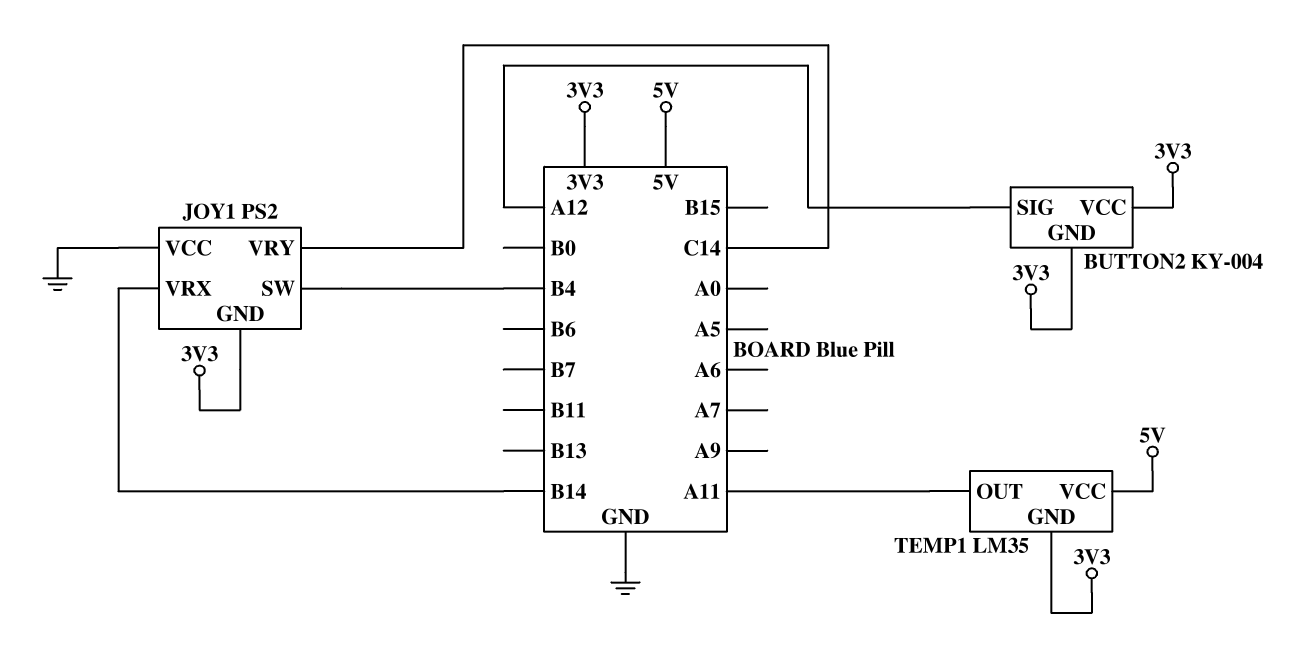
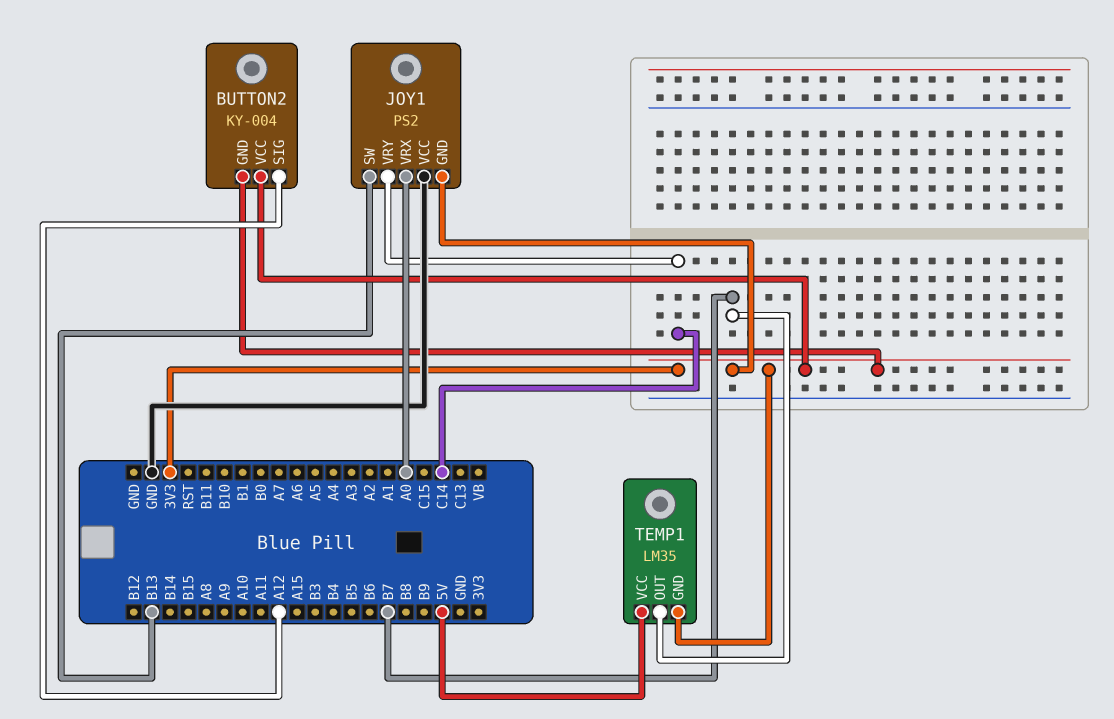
JOY1 pin SW: B4 -> B13
JOY1 pin VRX: B14 -> A0
TEMP1 pin OUT: A11 -> B7

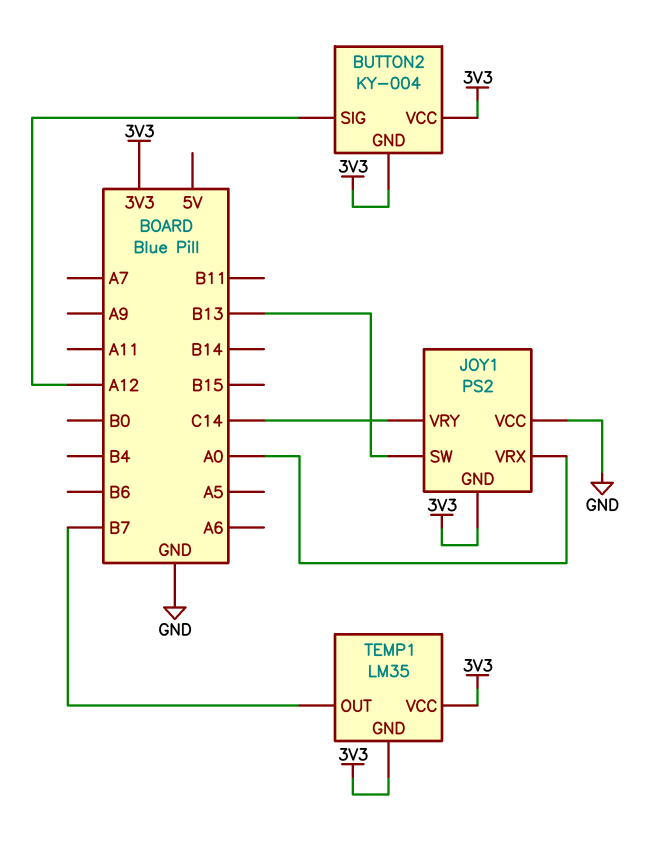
TEMP1 pin VCC: 5V -> 3V3

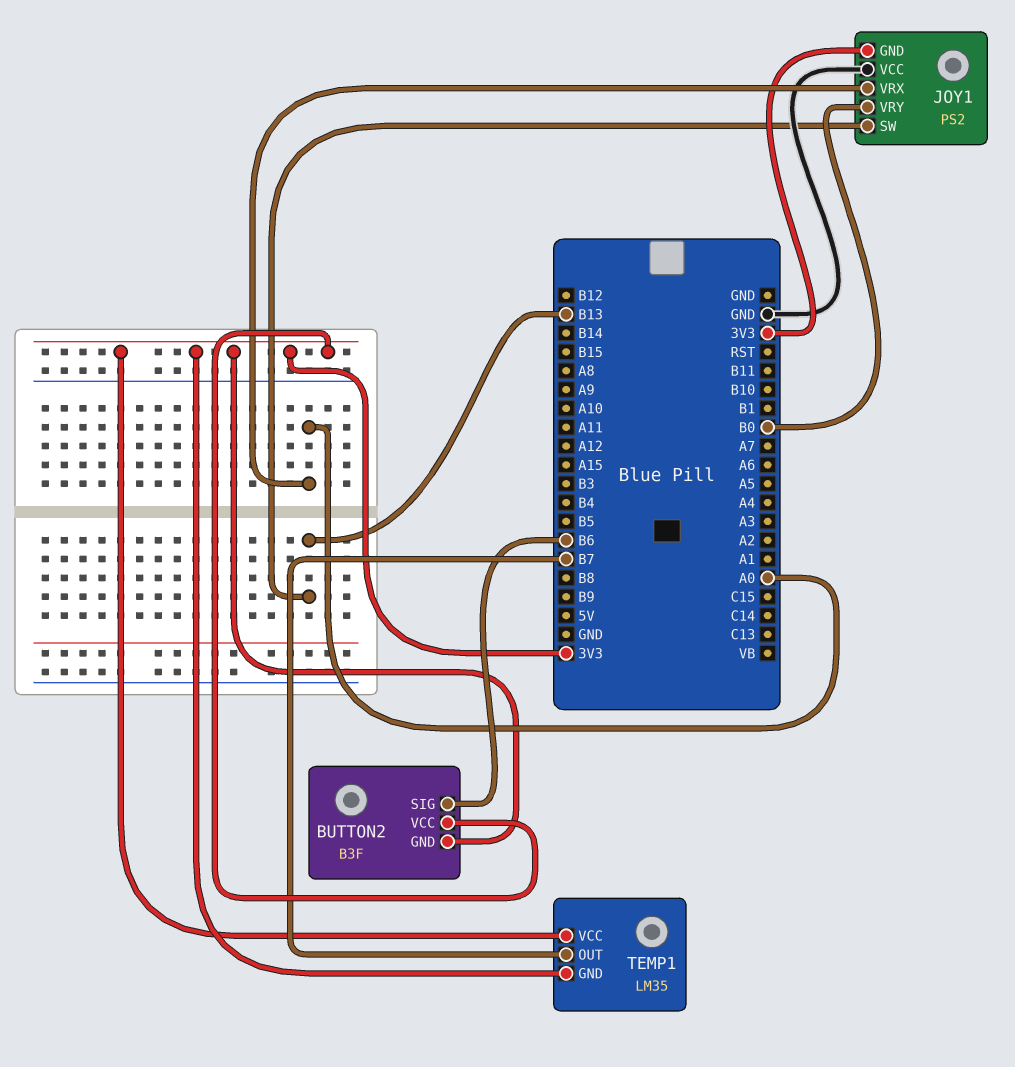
BUTTON2: KY-004 -> B3F
BUTTON2 pin SIG: A12 -> B6
JOY1 pin VRY: C14 -> B0

